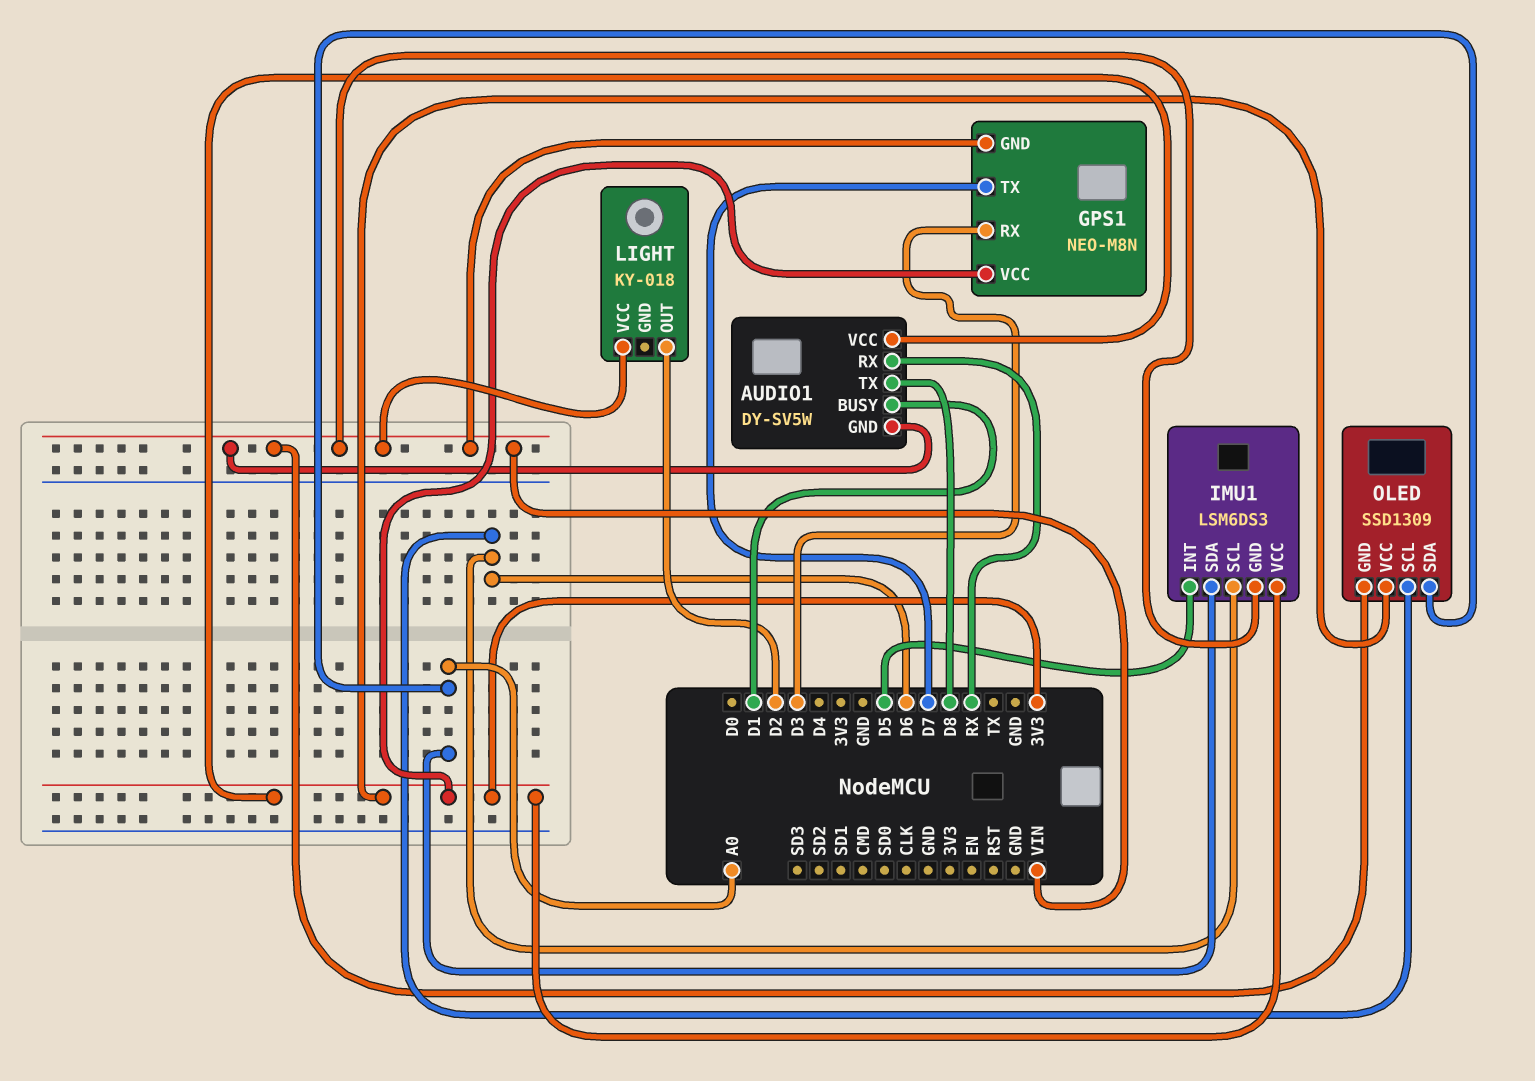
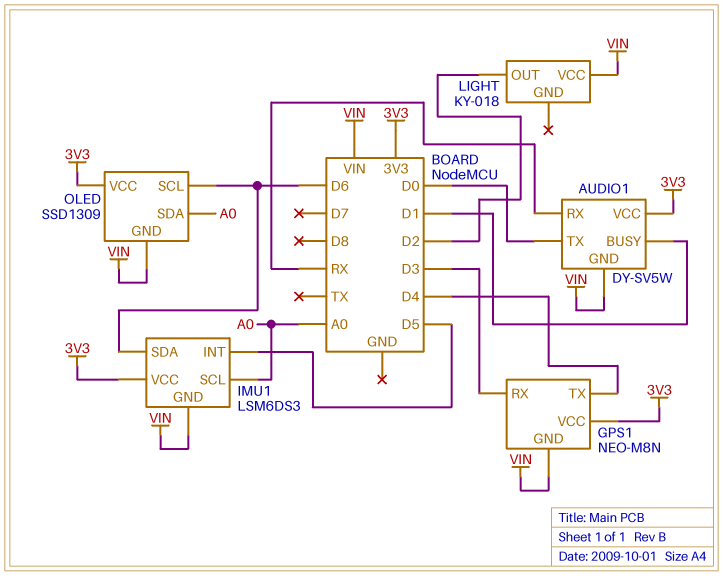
AUDIO1 pin TX: D8 -> D0
GPS1 pin TX: D7 -> D4
IMU1 pin SCL: D6 -> A0
IMU1 pin SDA: A0 -> D6

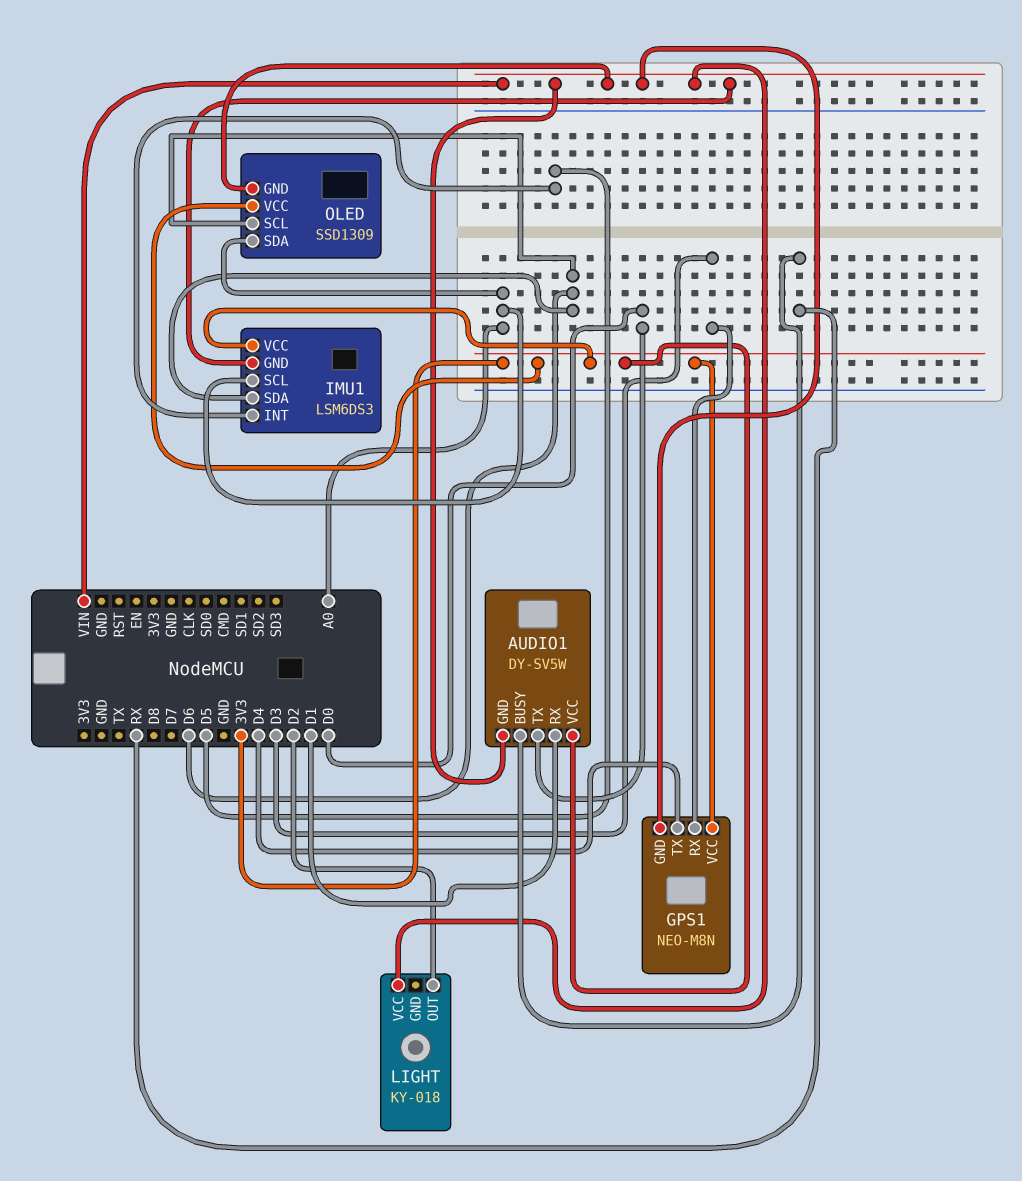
AUDIO1 pin BUSY: D1 -> RX
AUDIO1 pin RX: RX -> D1

